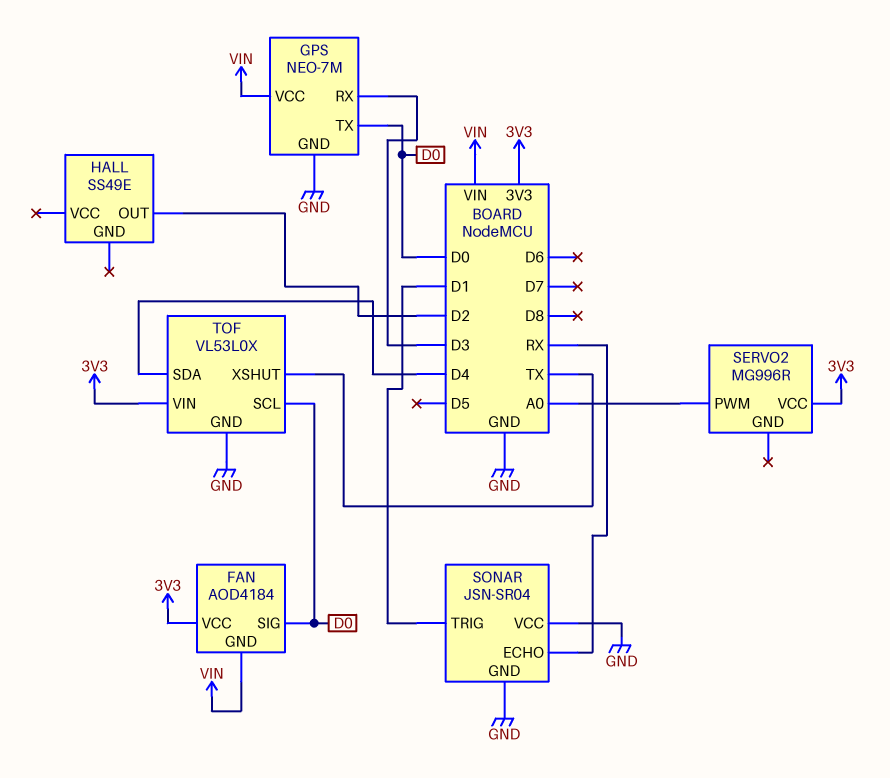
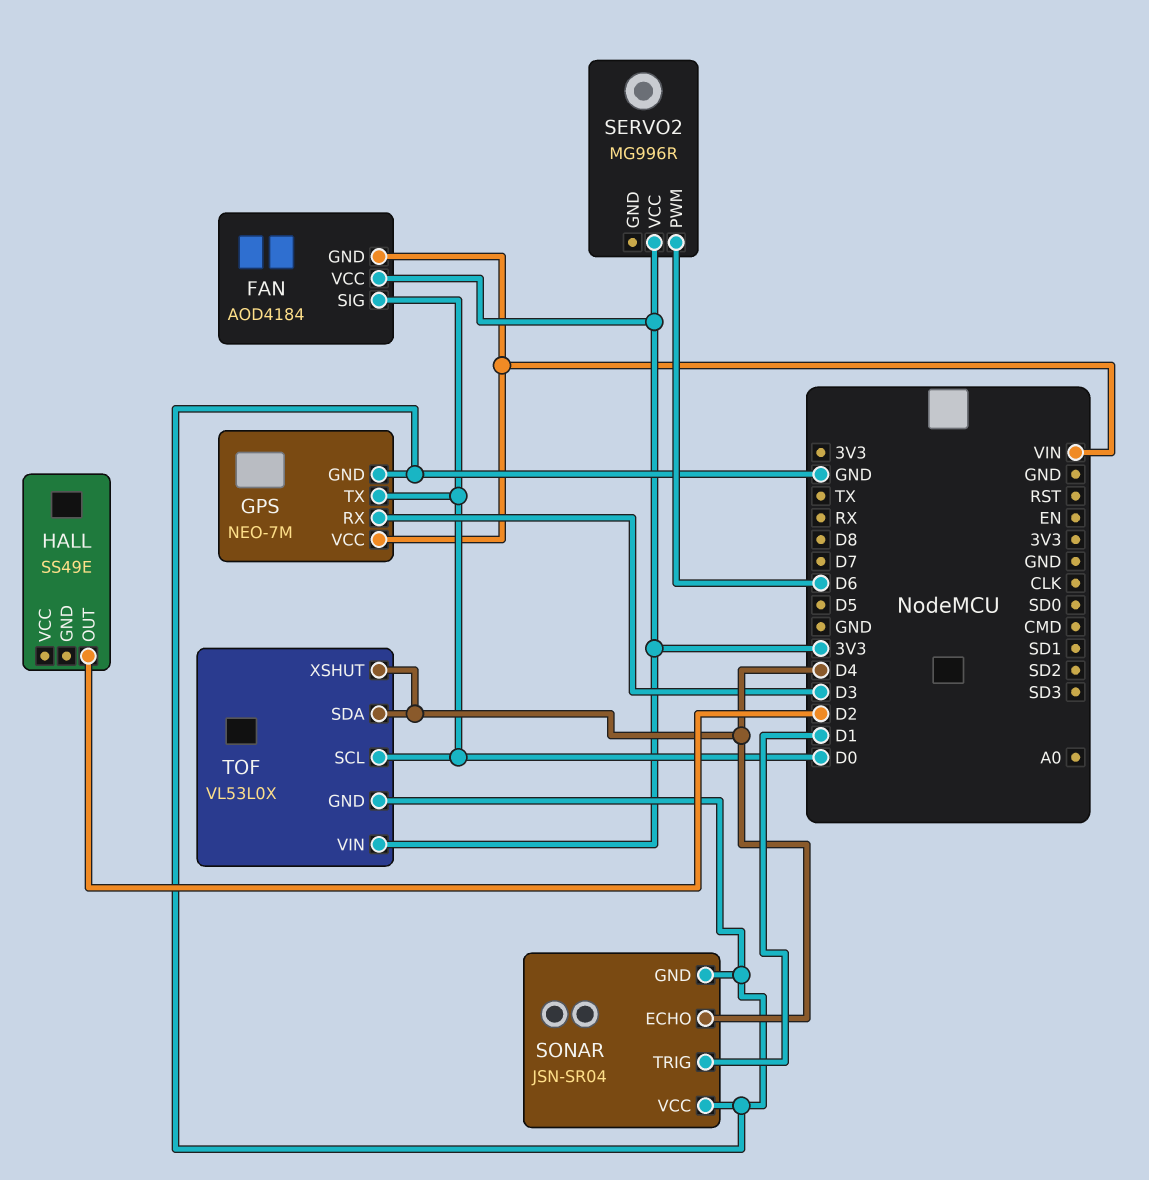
SERVO2 pin PWM: A0 -> D6
SONAR pin ECHO: RX -> D4
TOF pin XSHUT: TX -> D4

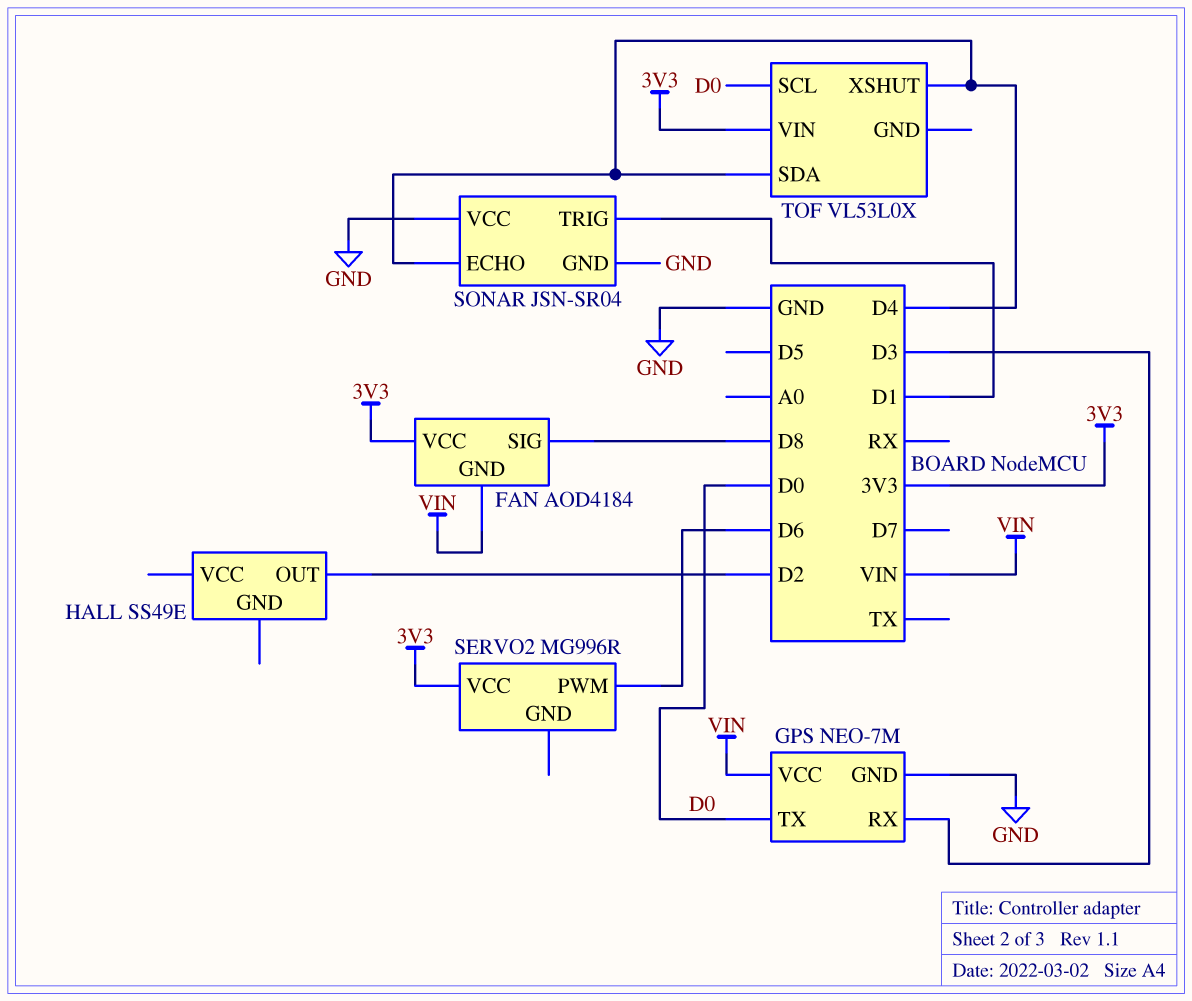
FAN pin SIG: D0 -> D8
TOF pin GND: GND -> none

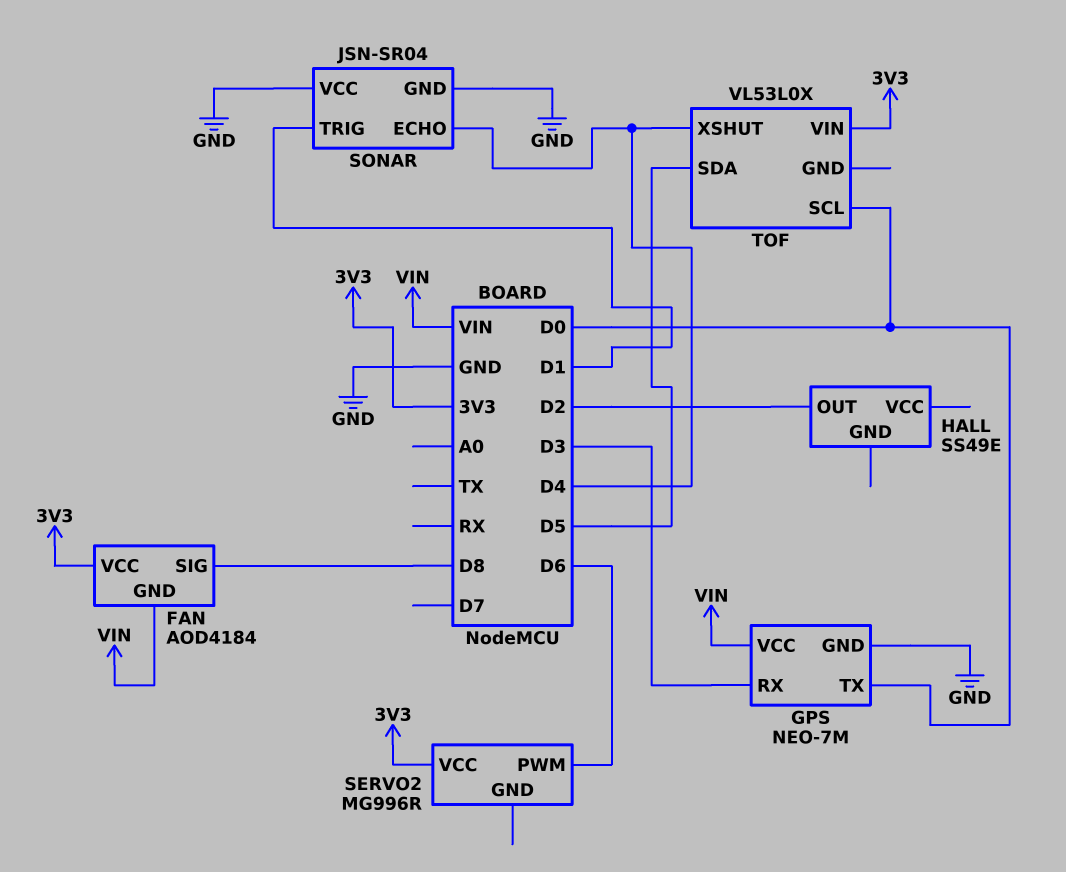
TOF pin SDA: D4 -> D5

